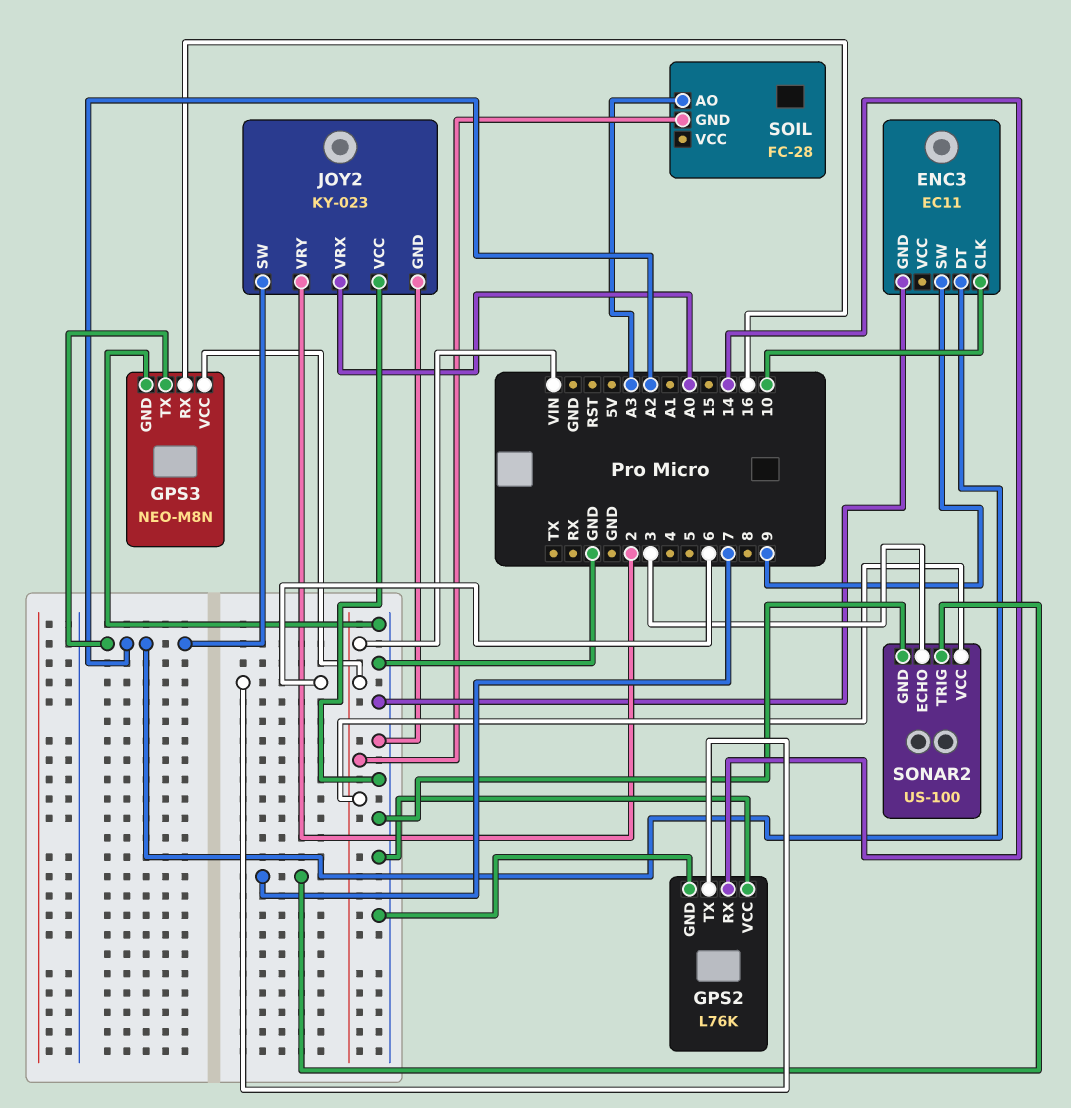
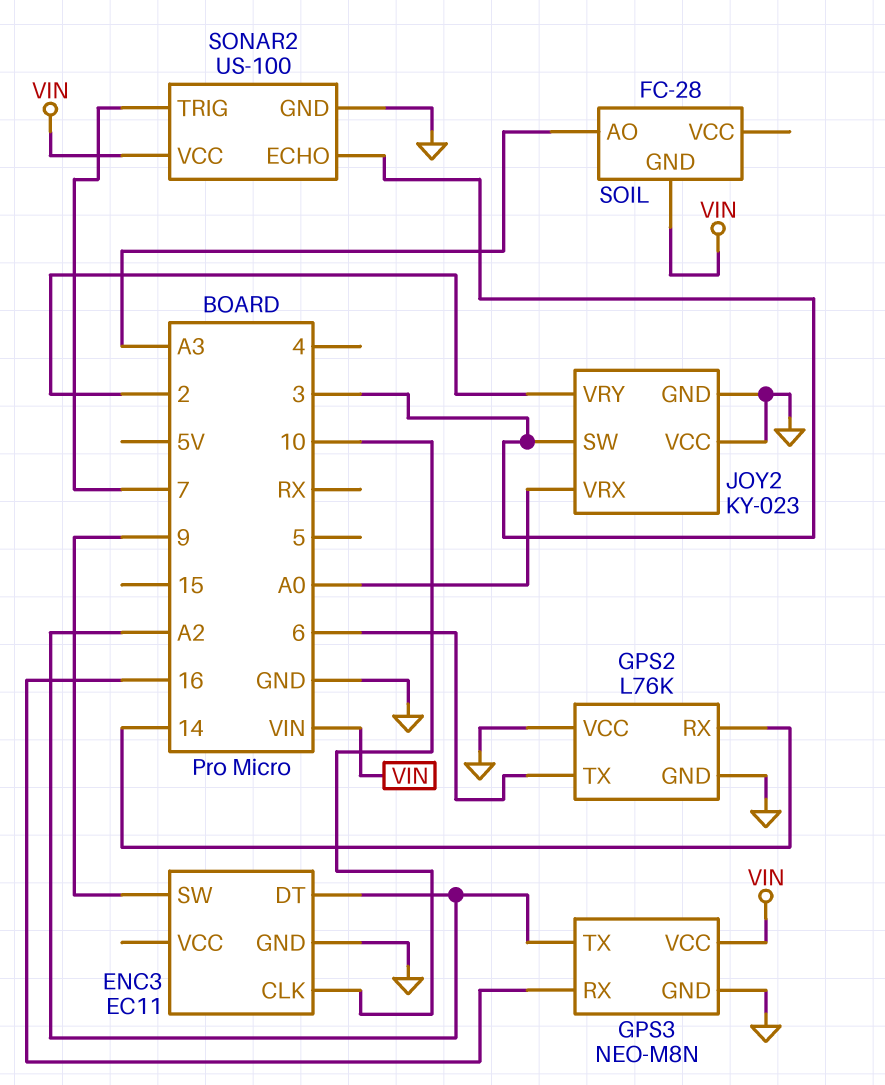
JOY2 pin SW: A2 -> 3

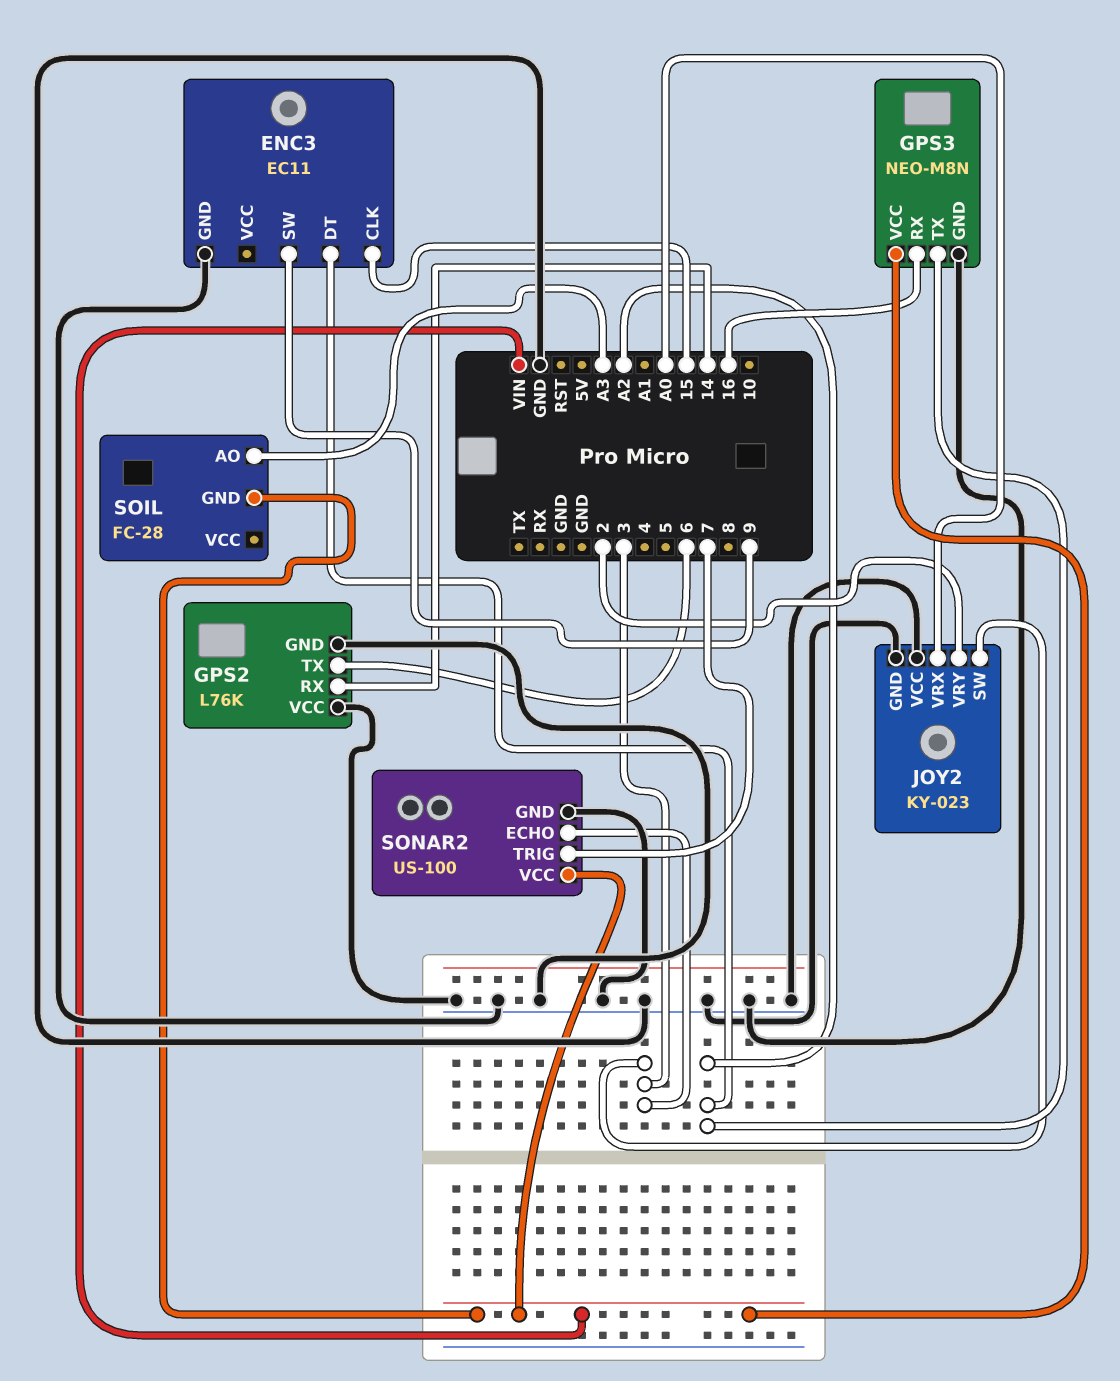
ENC3 pin CLK: 10 -> 15

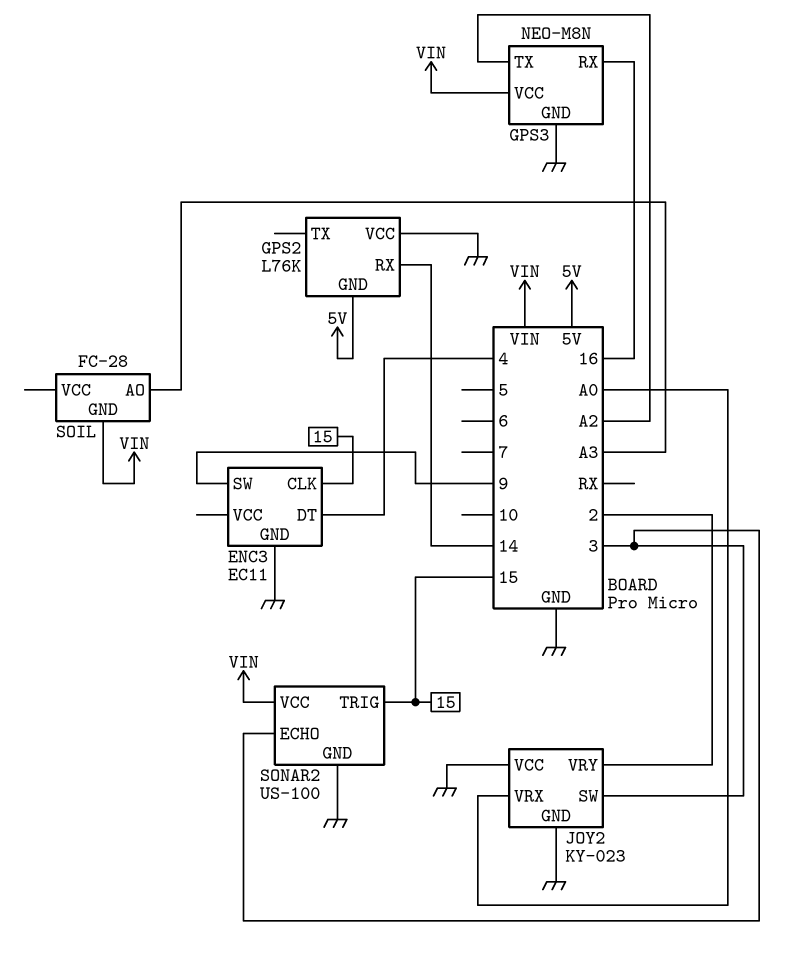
ENC3 pin DT: A2 -> 4
GPS2 pin GND: GND -> 5V
GPS2 pin TX: 6 -> none
SONAR2 pin TRIG: 7 -> 15

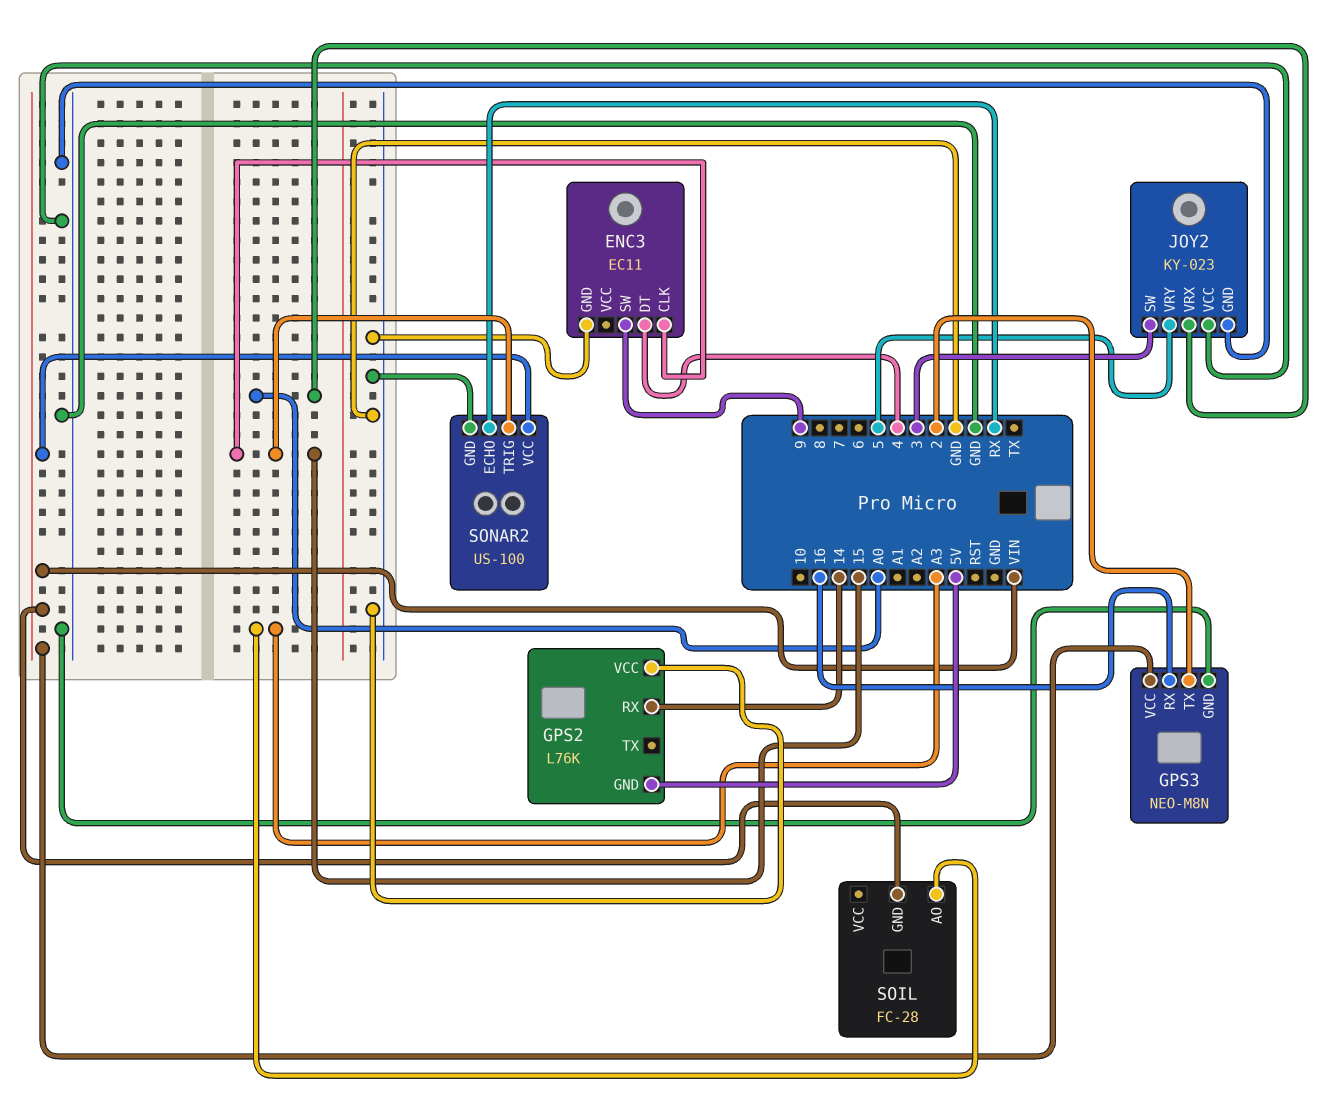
GPS3 pin TX: A2 -> 2
JOY2 pin VRY: 2 -> 5
SONAR2 pin ECHO: 3 -> RX

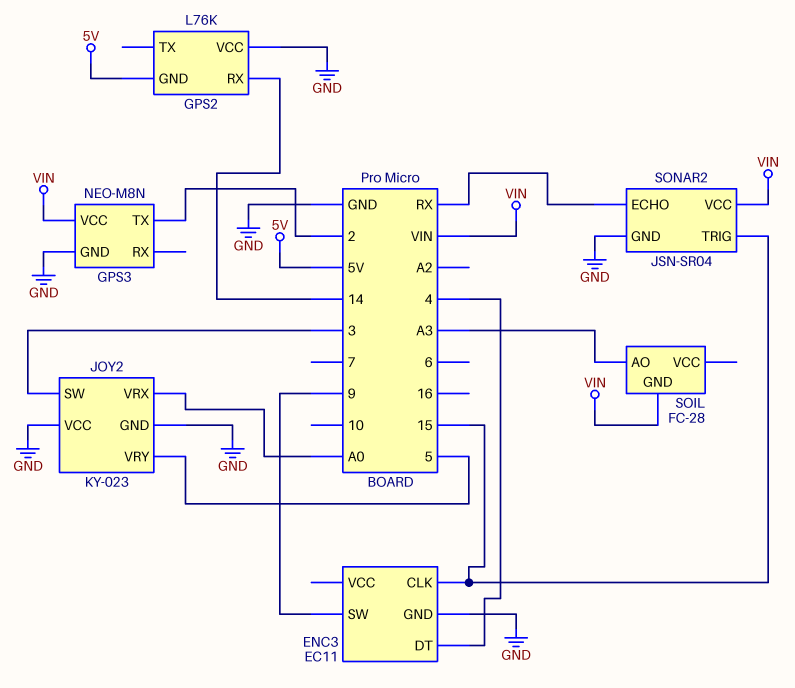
GPS3 pin RX: 16 -> none
SONAR2: US-100 -> JSN-SR04

